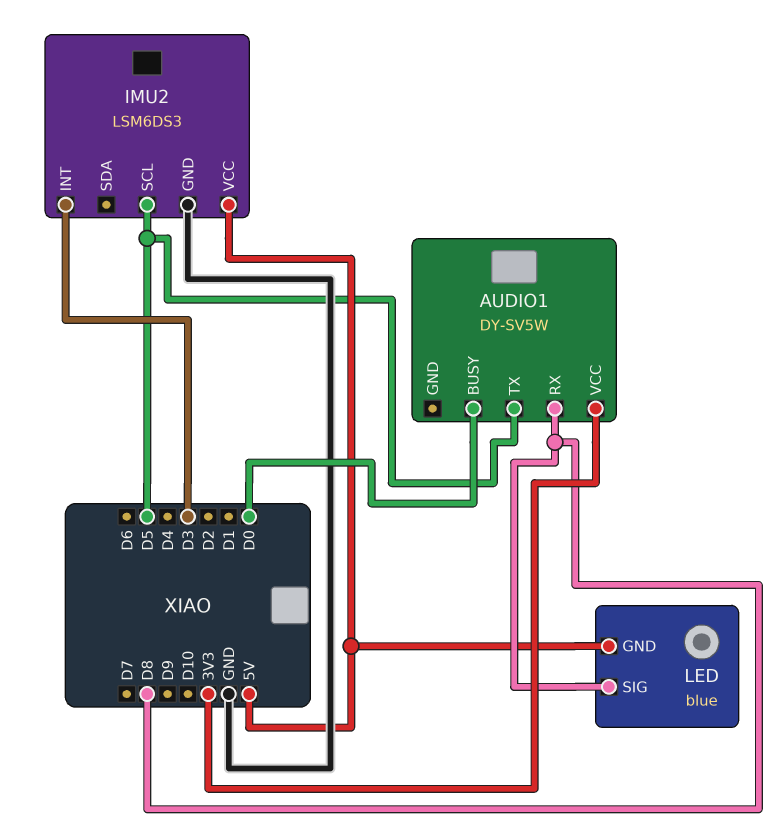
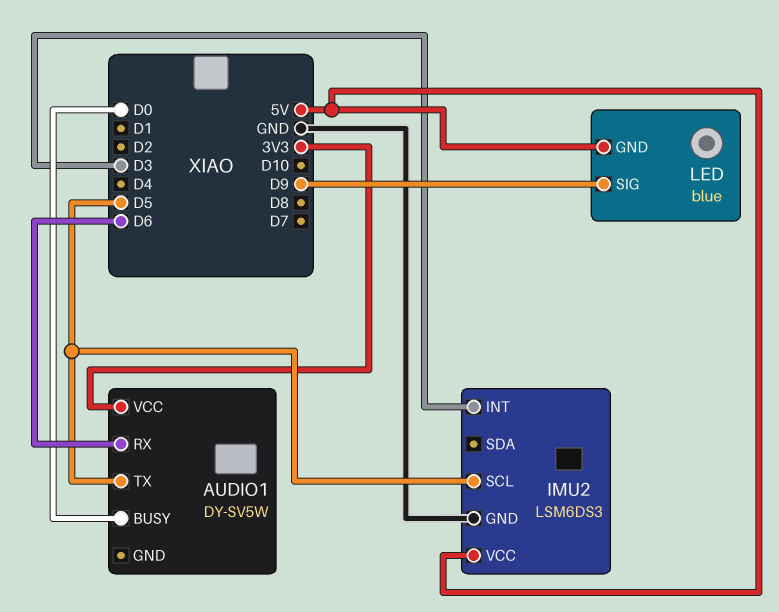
AUDIO1 pin RX: D8 -> D6
LED pin SIG: D8 -> D9

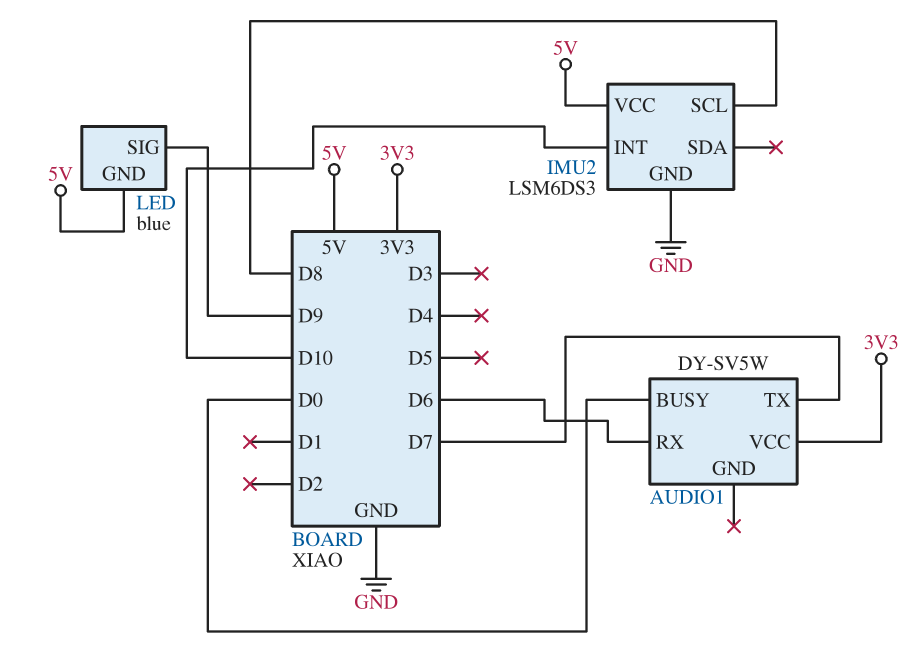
AUDIO1 pin TX: D5 -> D7
IMU2 pin INT: D3 -> D10
IMU2 pin SCL: D5 -> D8

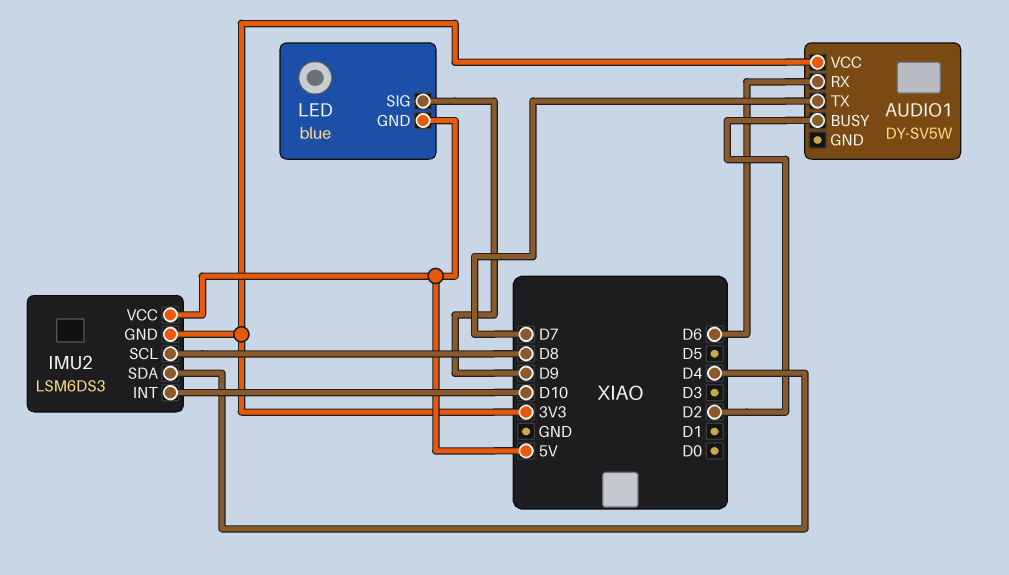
AUDIO1 pin BUSY: D0 -> D2
IMU2 pin GND: GND -> 3V3
IMU2 pin SDA: none -> D4

